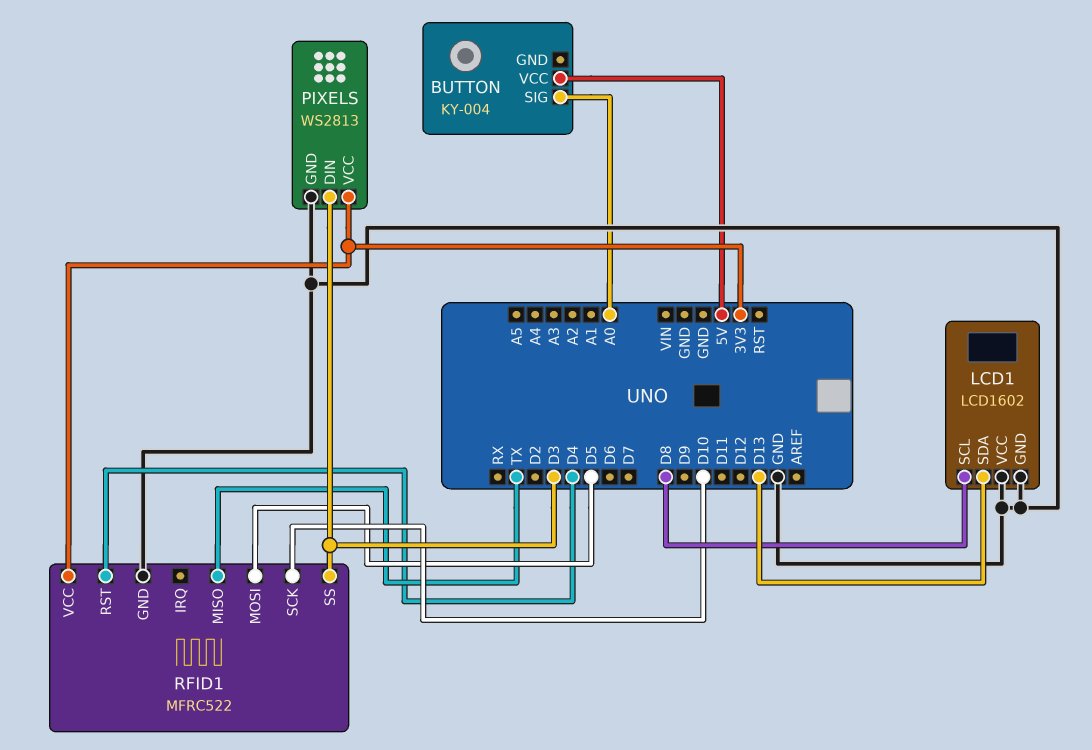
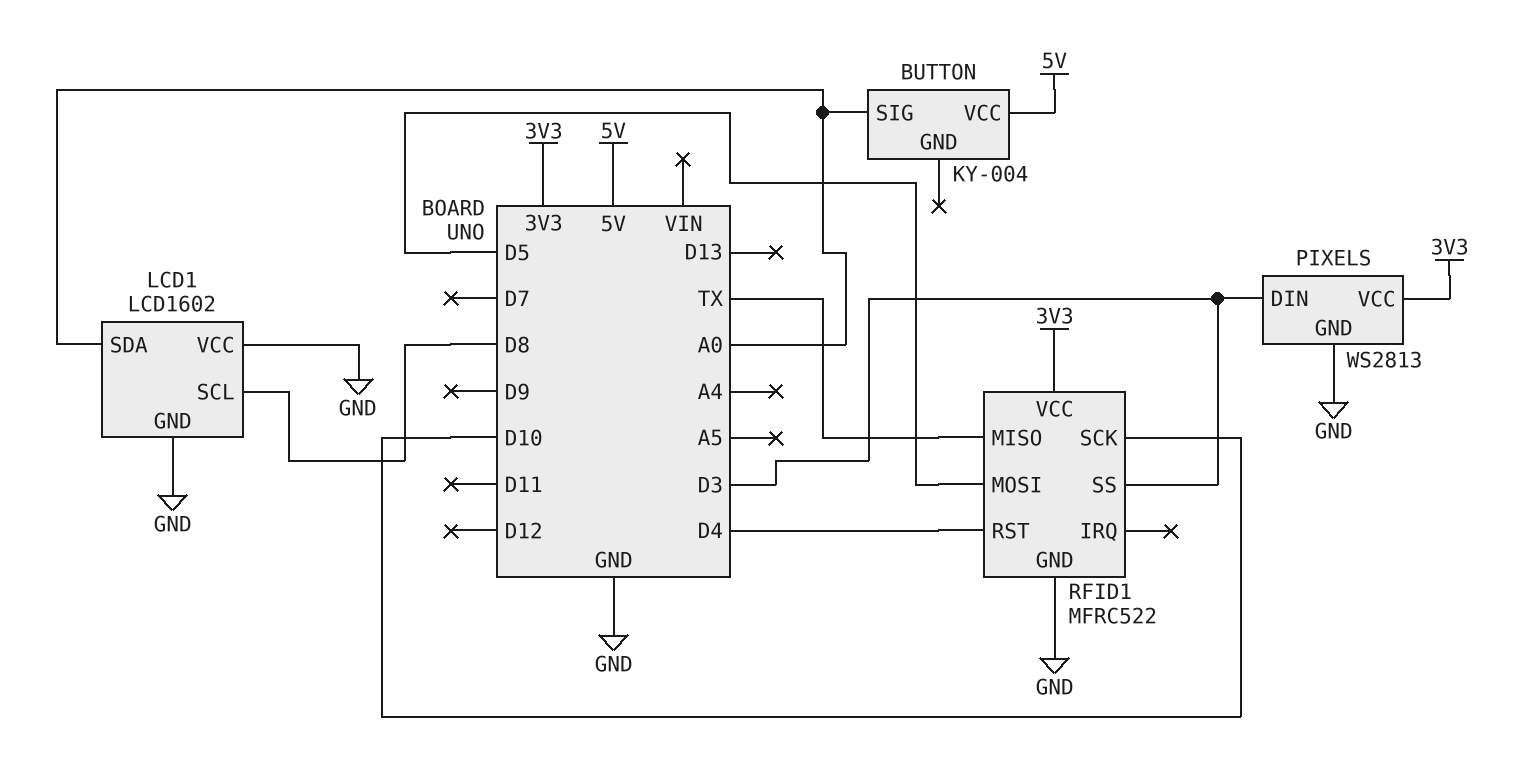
LCD1 pin SDA: D13 -> A0

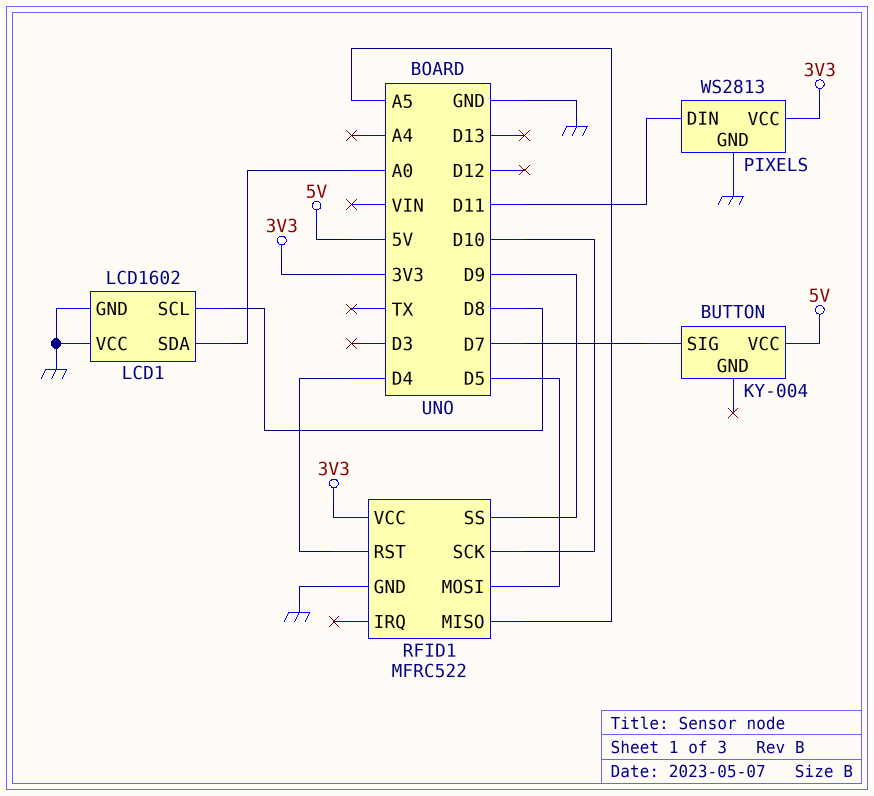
BUTTON pin SIG: A0 -> D7
PIXELS pin DIN: D3 -> D11
RFID1 pin MISO: TX -> A5
RFID1 pin SS: D3 -> D9

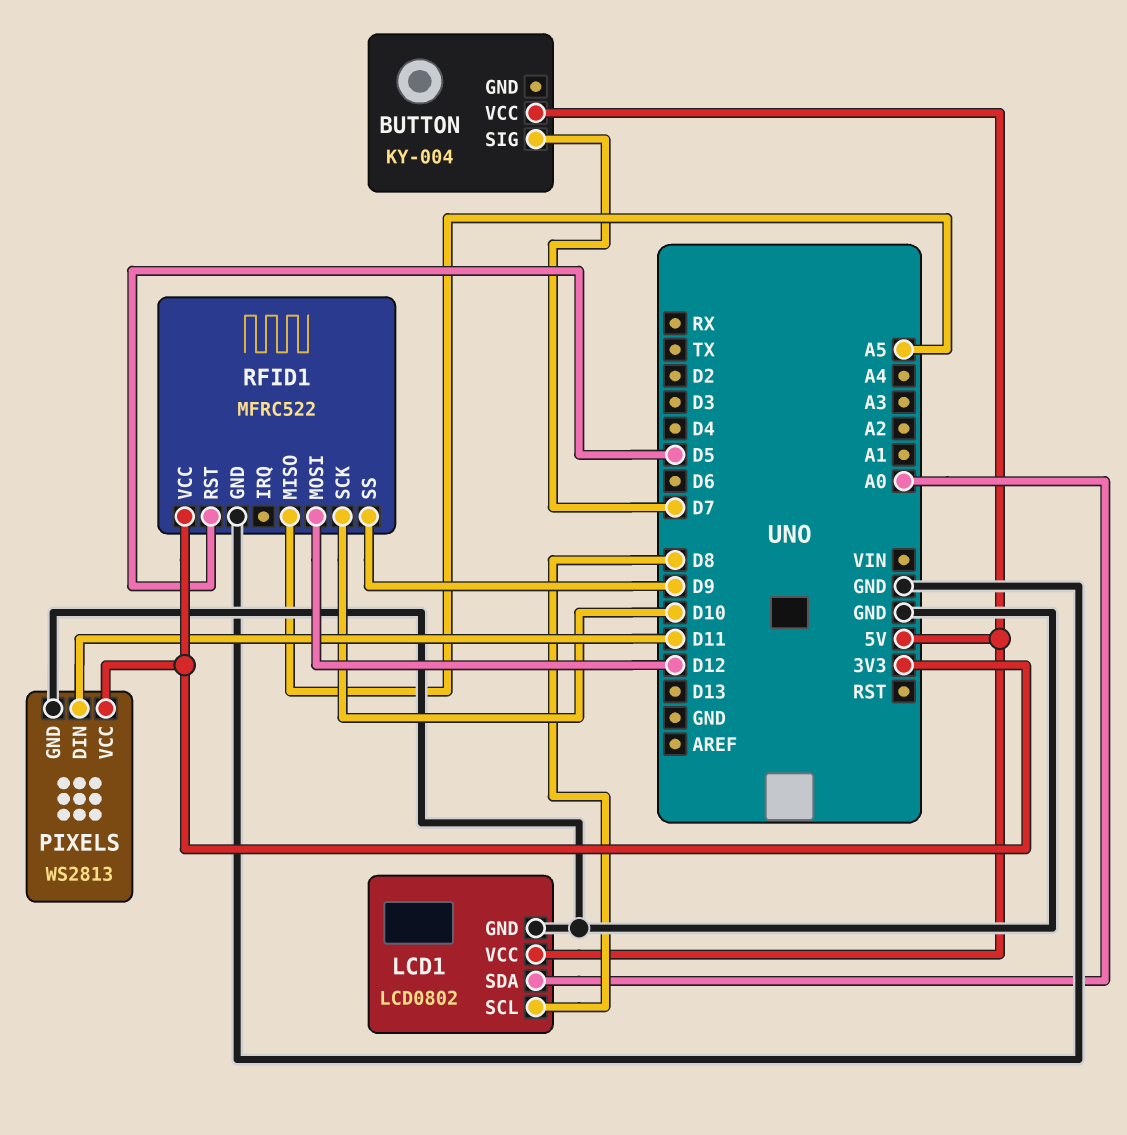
LCD1: LCD1602 -> LCD0802
LCD1 pin VCC: GND -> 5V
RFID1 pin MOSI: D5 -> D12
RFID1 pin RST: D4 -> D5

